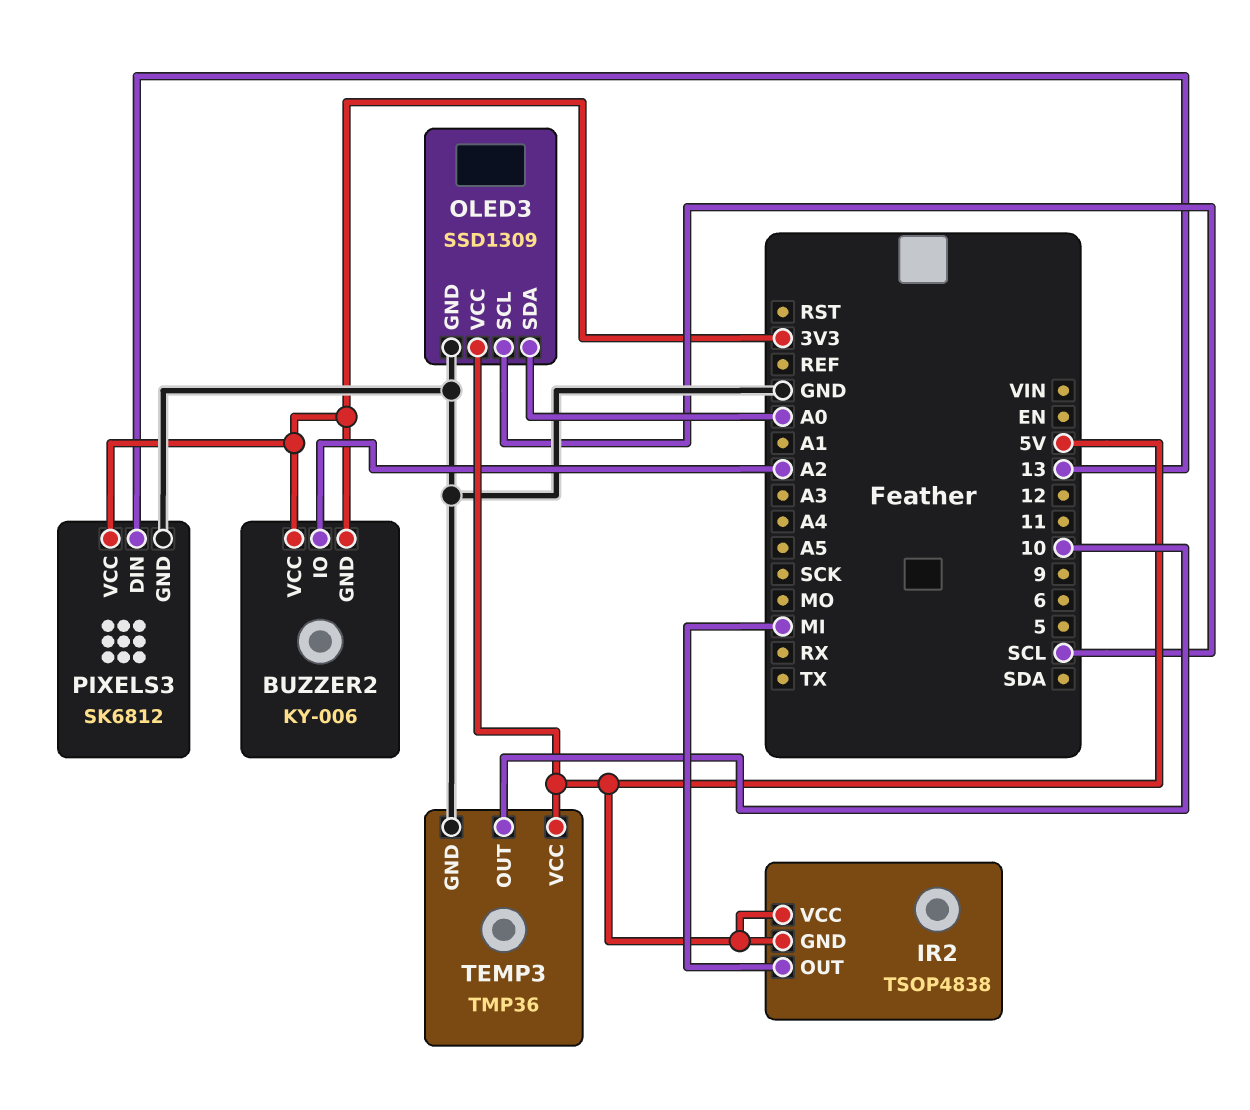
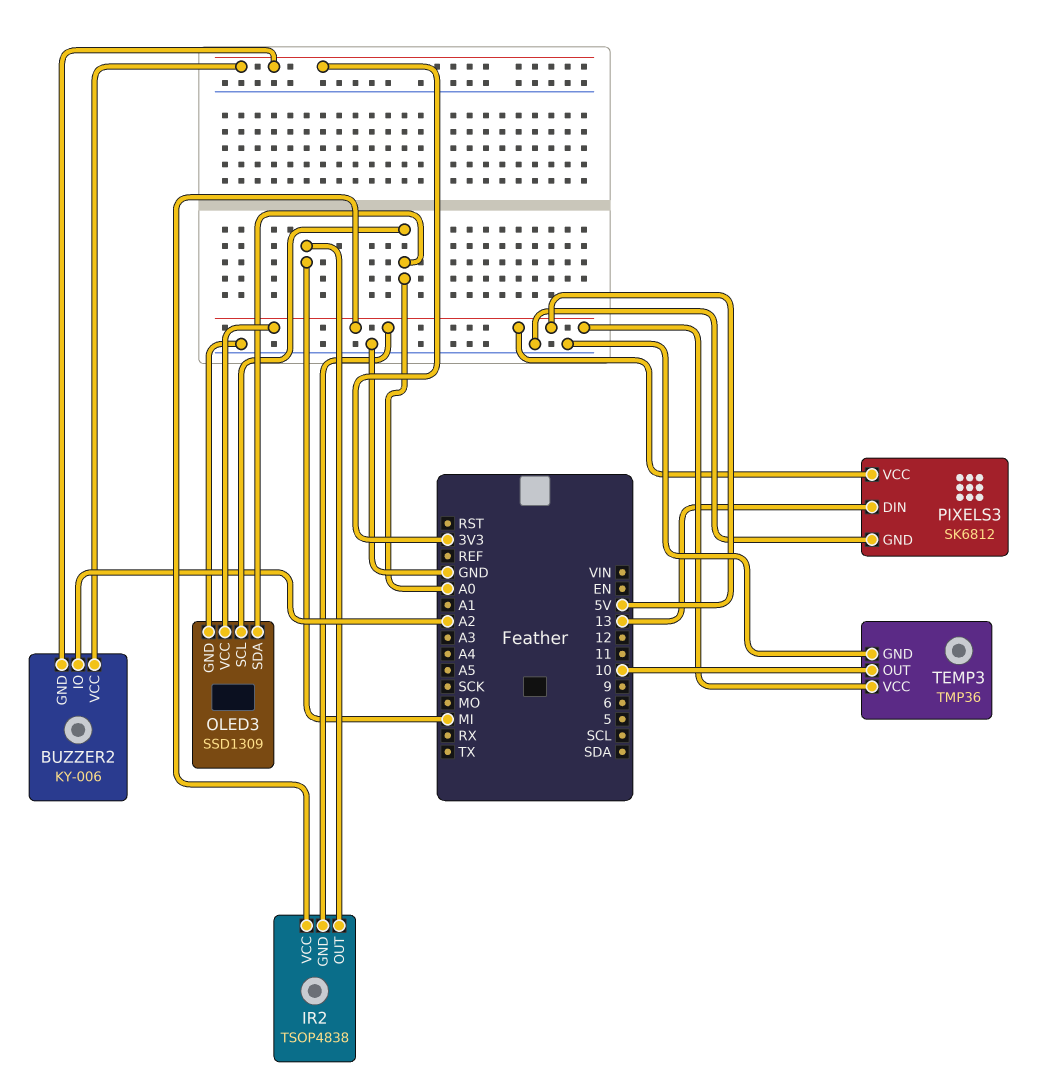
OLED3 pin SCL: SCL -> A0
PIXELS3 pin VCC: 3V3 -> 5V

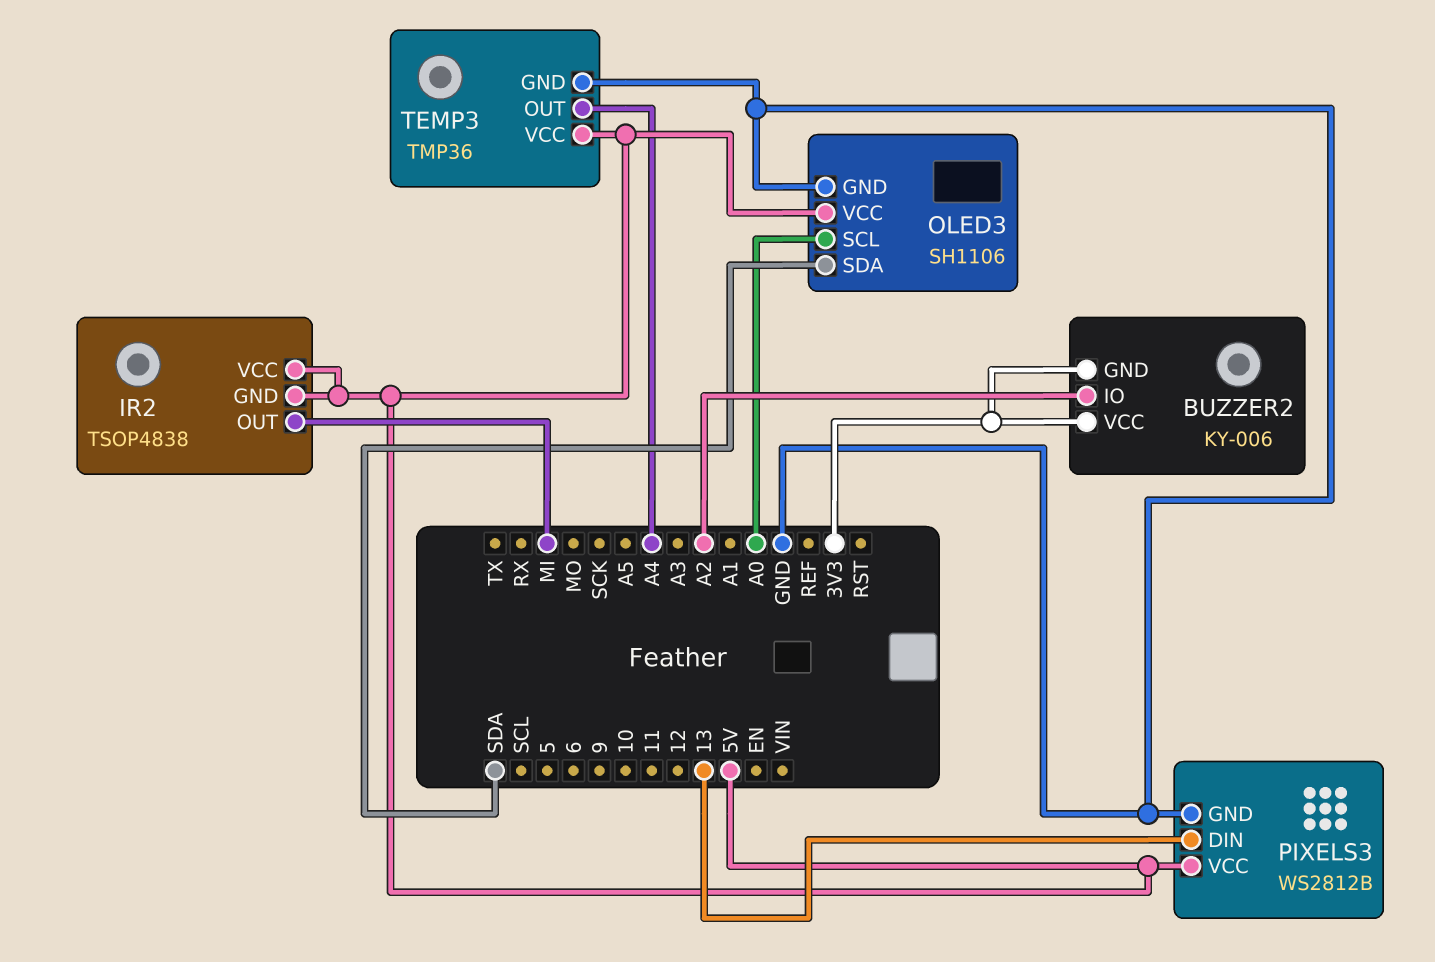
OLED3: SSD1309 -> SH1106
OLED3 pin SDA: A0 -> SDA
PIXELS3: SK6812 -> WS2812B
TEMP3 pin OUT: 10 -> A4

